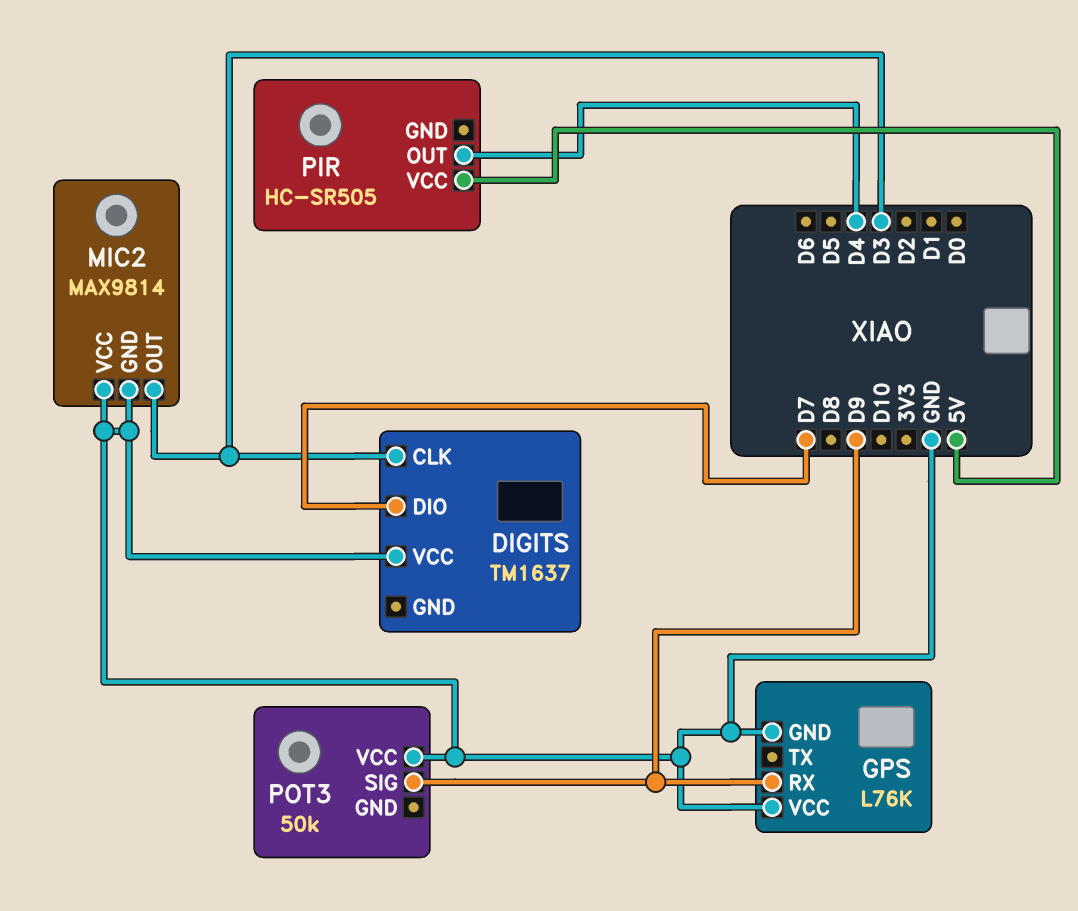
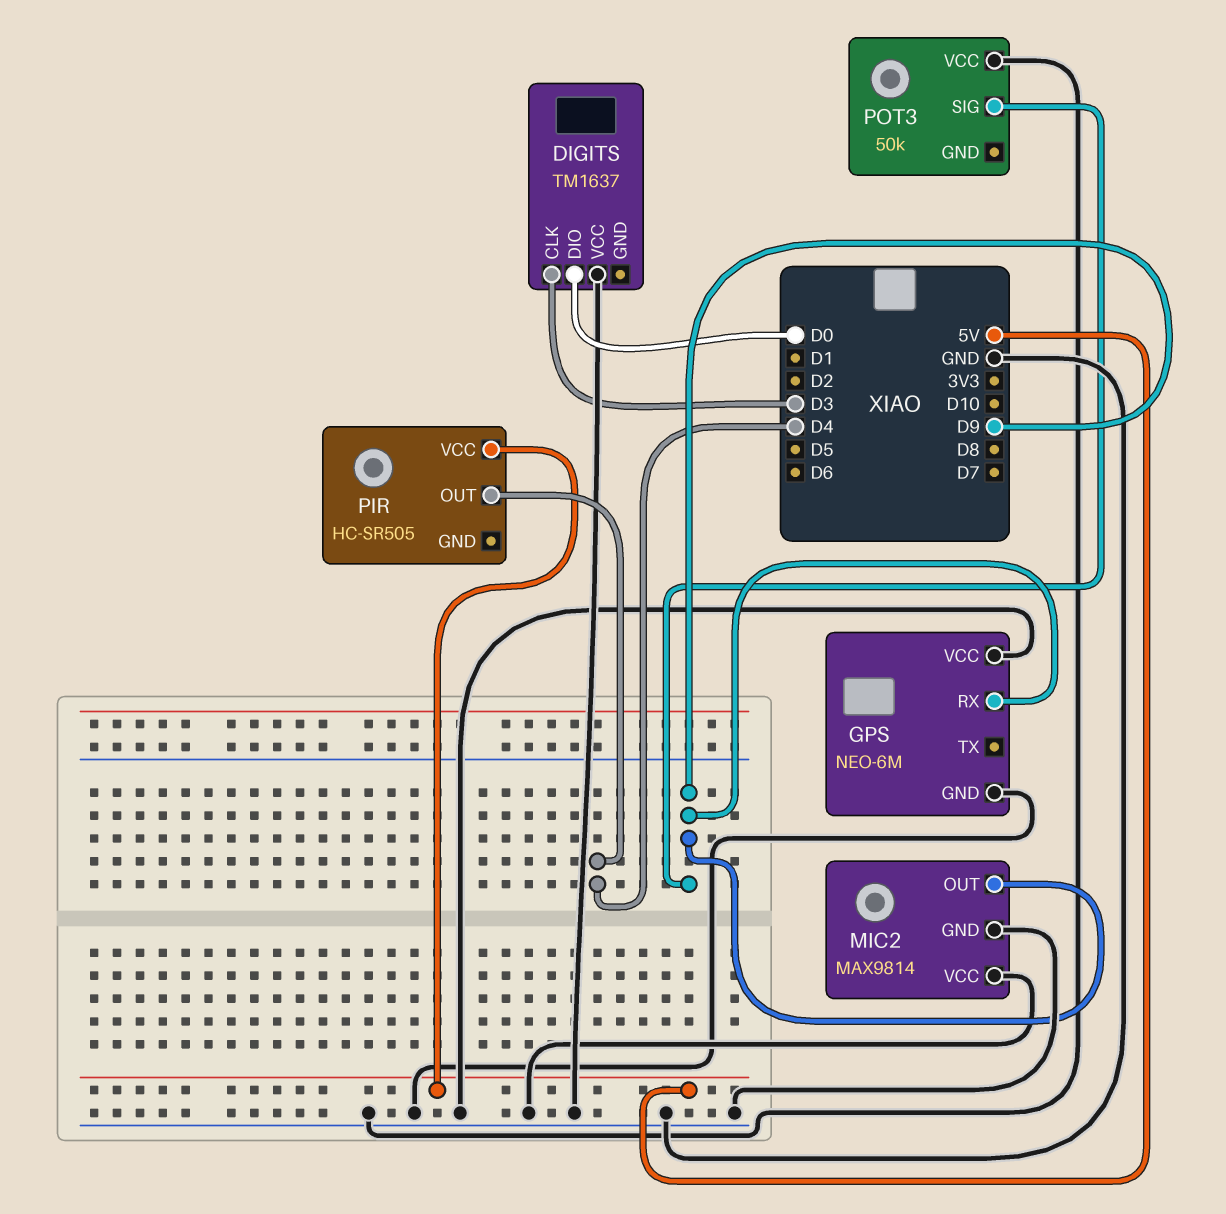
DIGITS pin DIO: D7 -> D0
GPS: L76K -> NEO-6M
MIC2 pin OUT: D3 -> D9

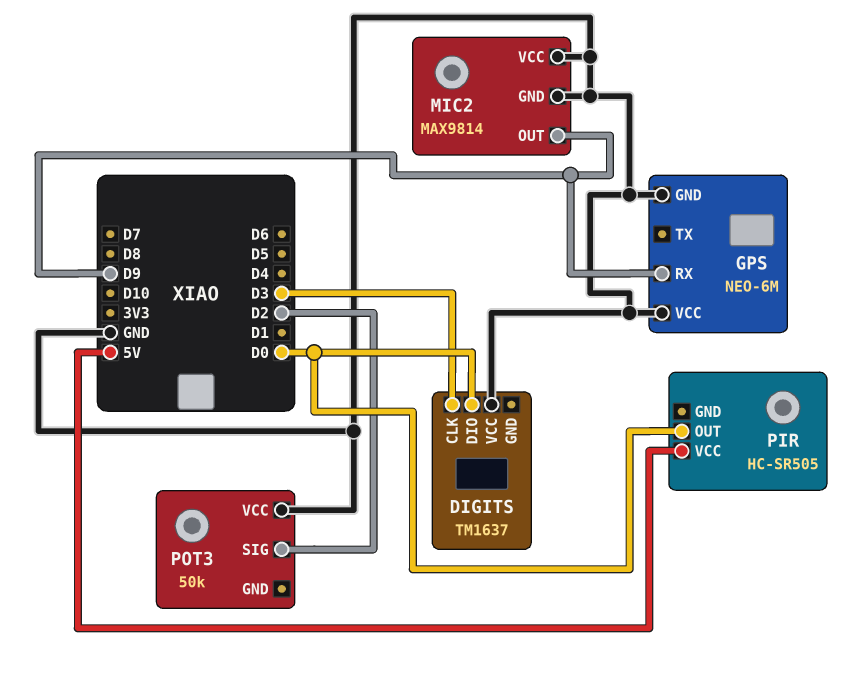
PIR pin OUT: D4 -> D0
POT3 pin SIG: D9 -> D2

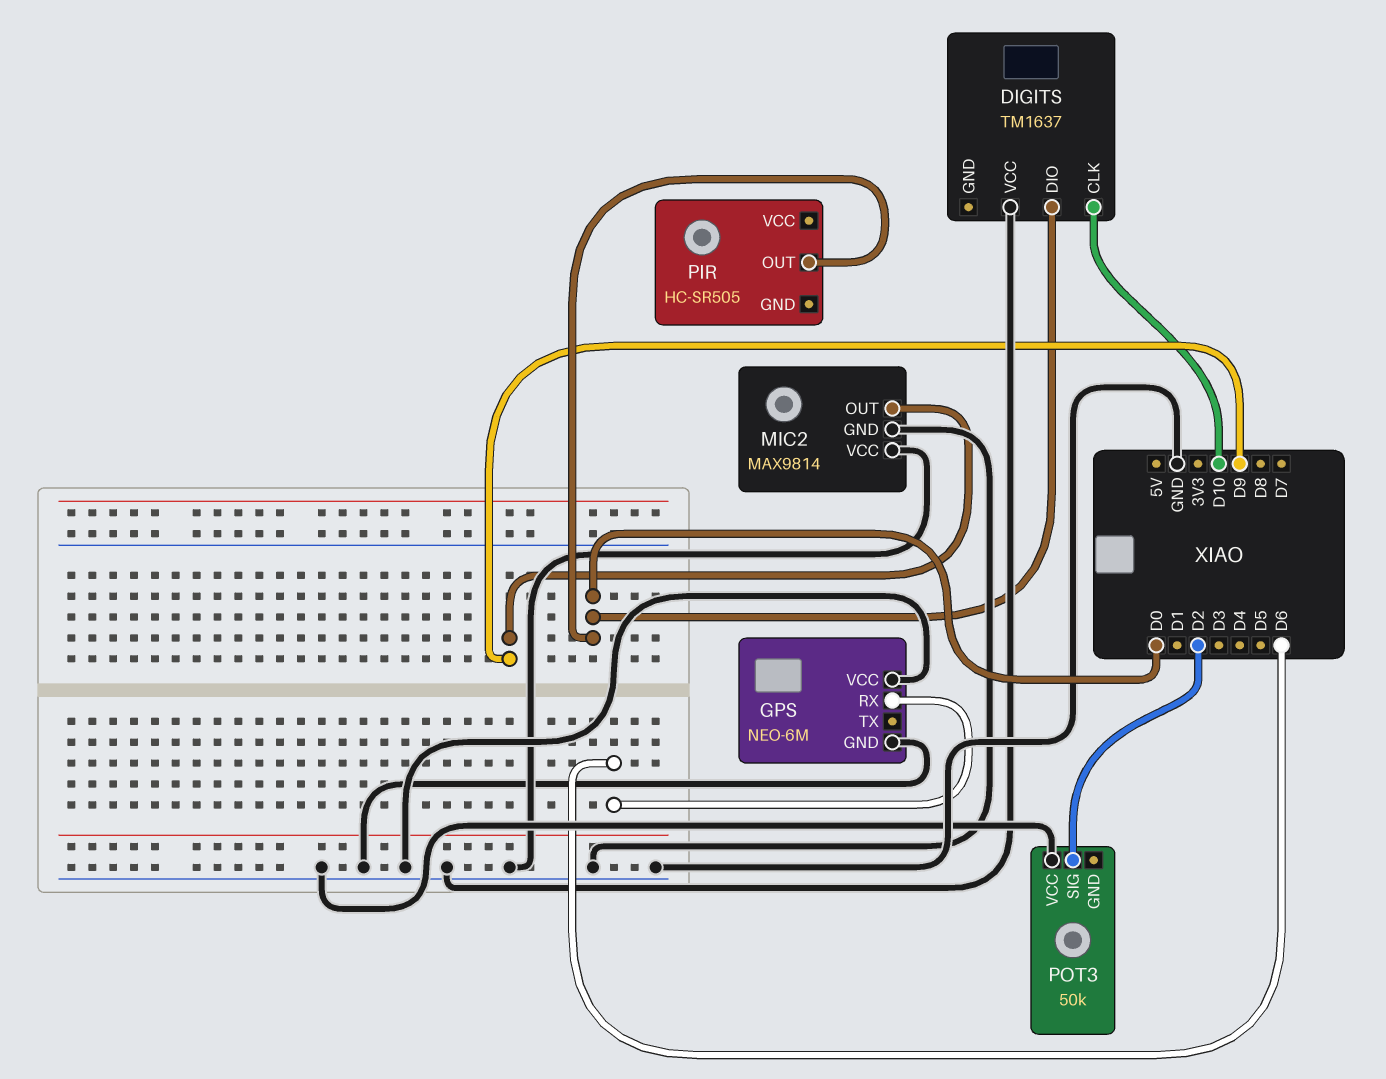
DIGITS pin CLK: D3 -> D10
GPS pin RX: D9 -> D6
PIR pin VCC: 5V -> none

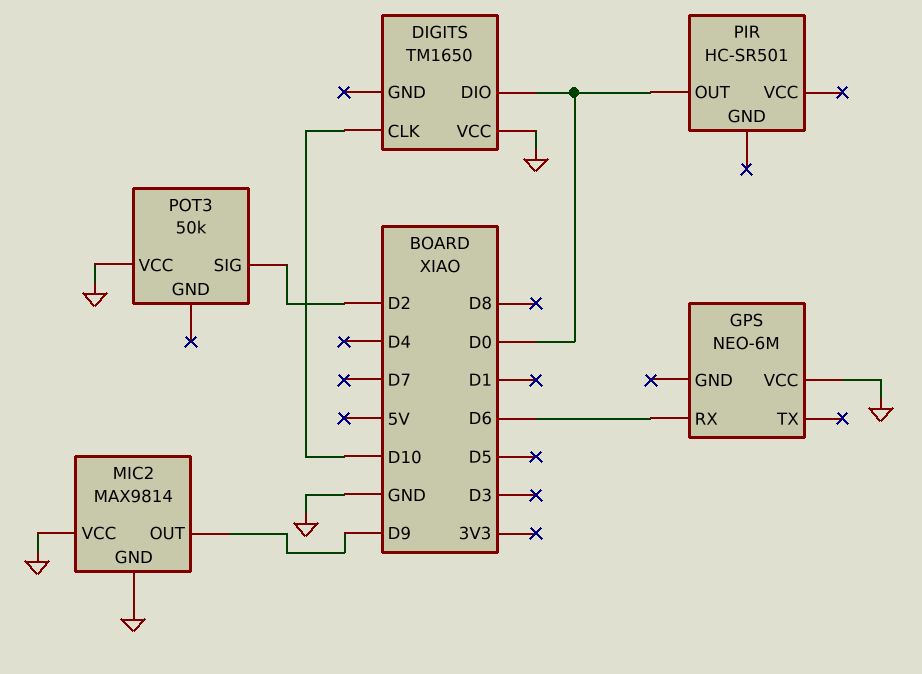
DIGITS: TM1637 -> TM1650
GPS pin GND: GND -> none
PIR: HC-SR505 -> HC-SR501

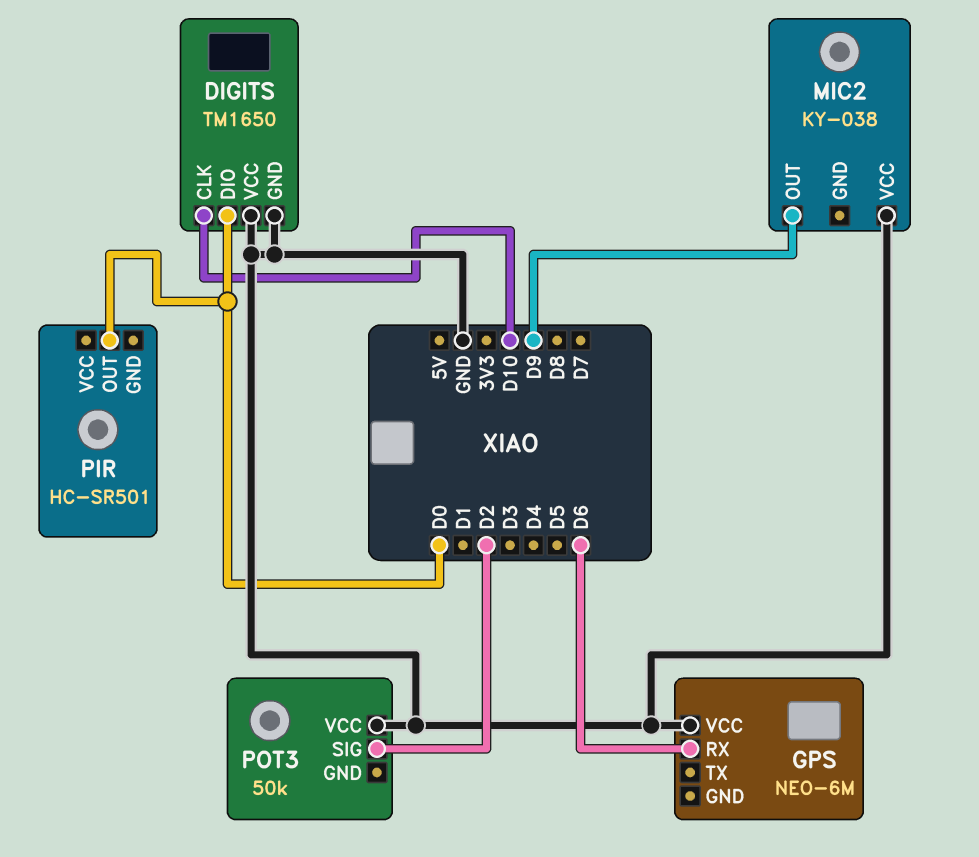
DIGITS pin GND: none -> GND
MIC2: MAX9814 -> KY-038
MIC2 pin GND: GND -> none

